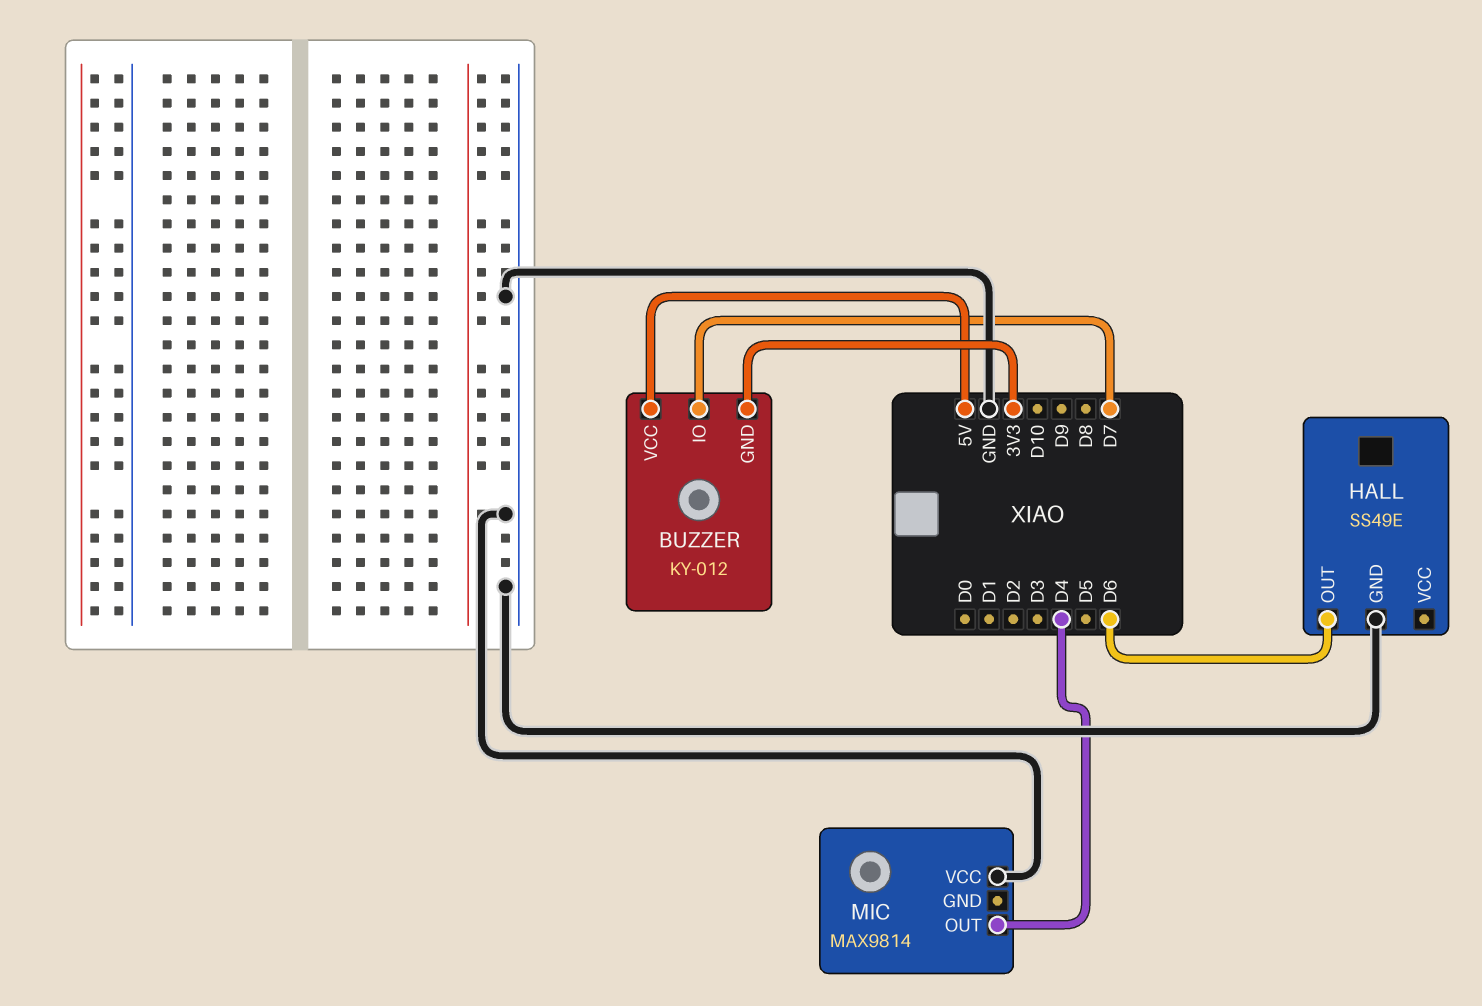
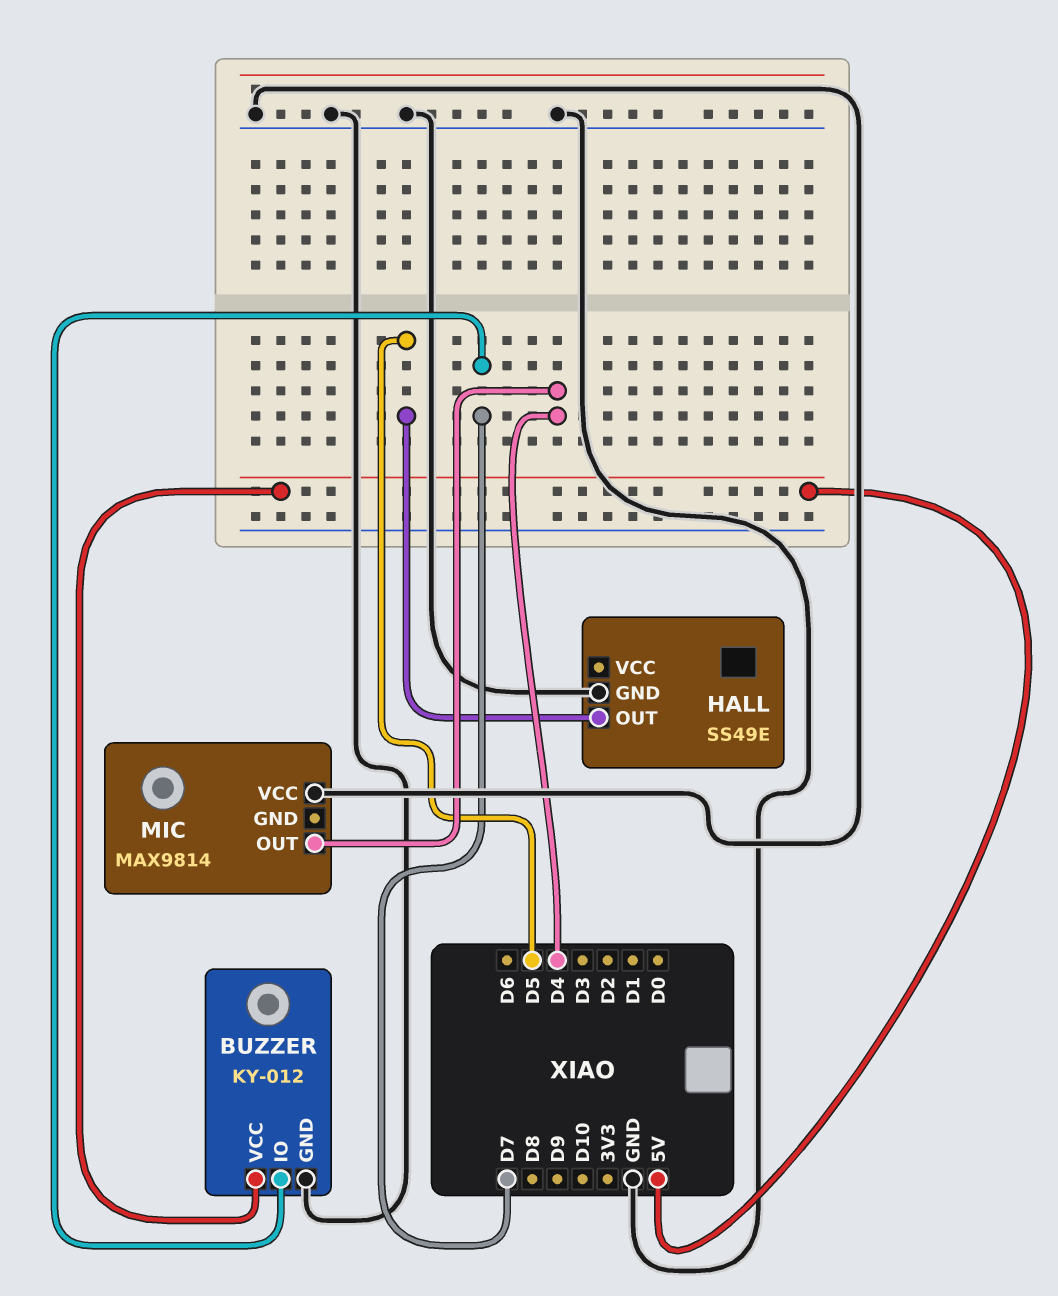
BUZZER pin GND: 3V3 -> GND
HALL pin OUT: D6 -> D5

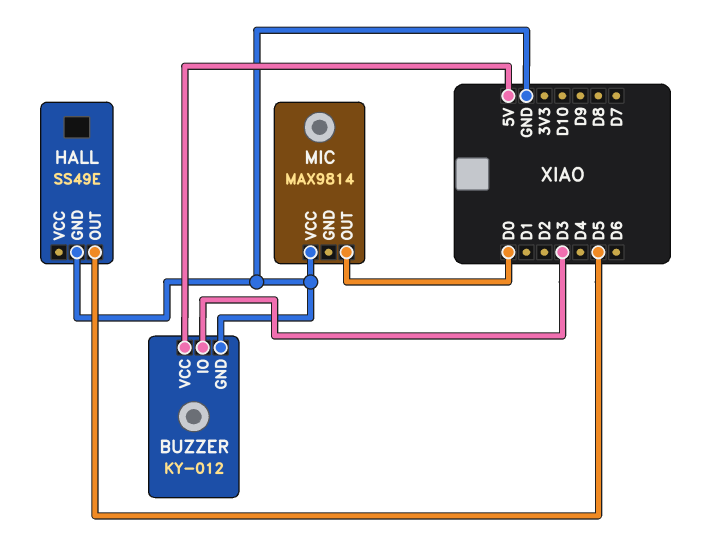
BUZZER pin IO: D7 -> D3
MIC pin OUT: D4 -> D0

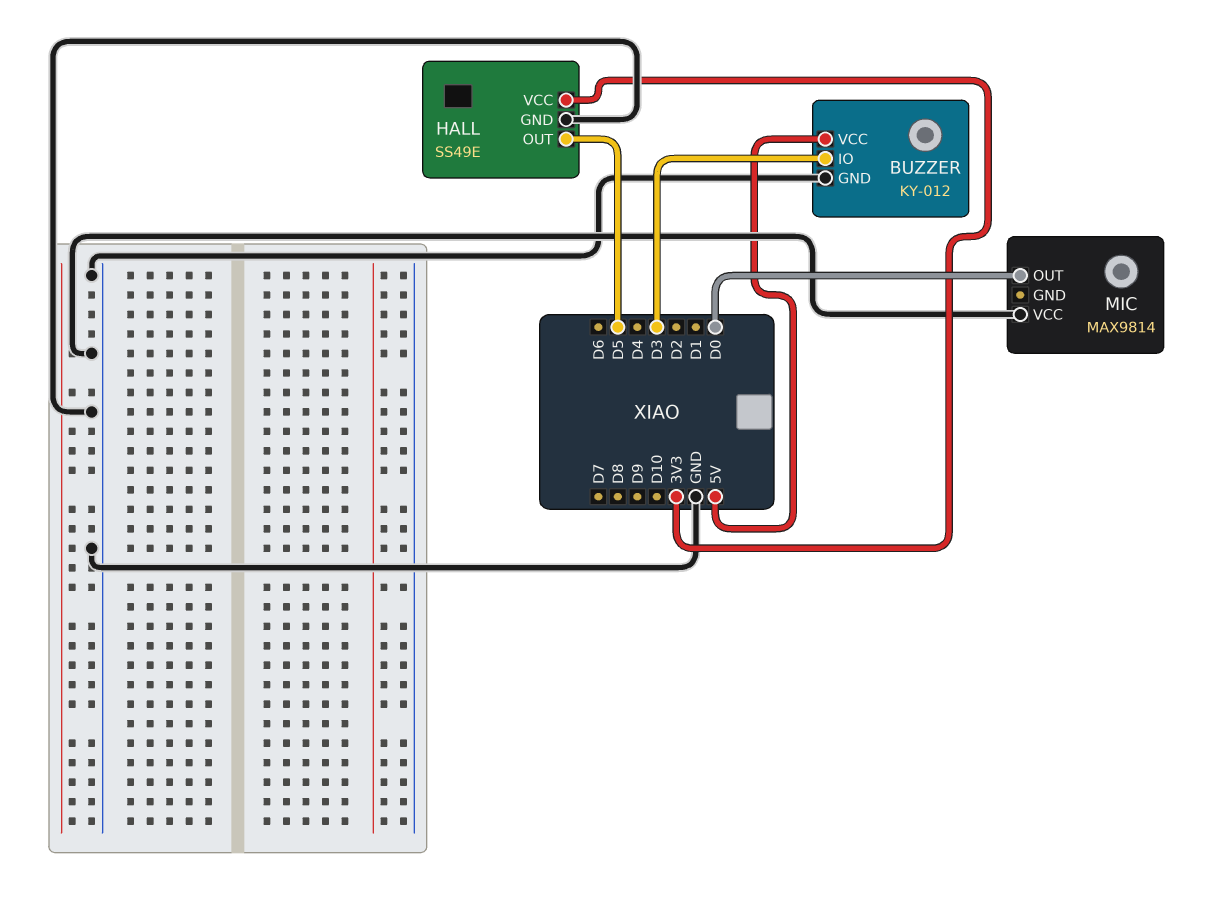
HALL pin VCC: none -> 3V3

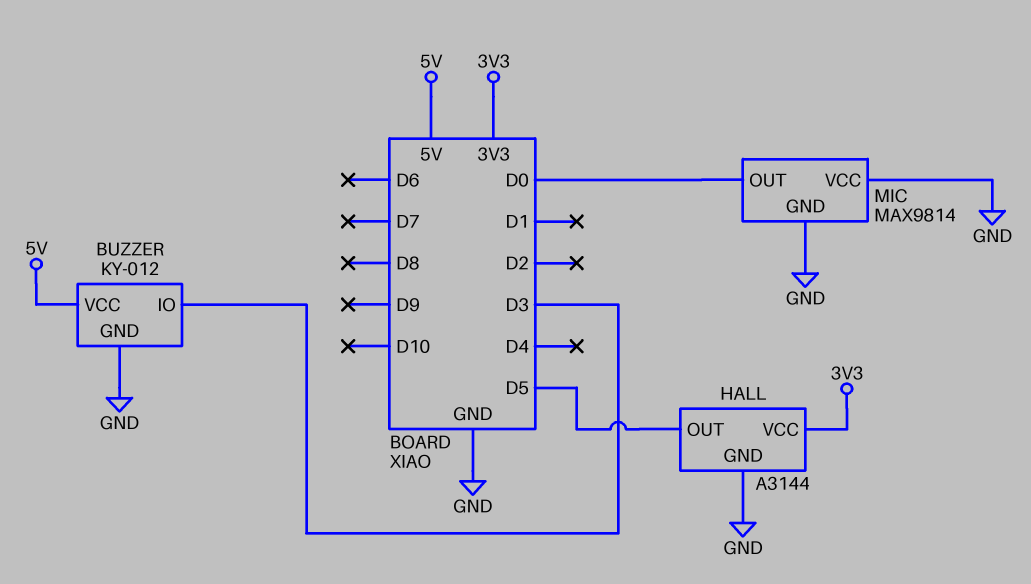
HALL: SS49E -> A3144
MIC pin GND: none -> GND

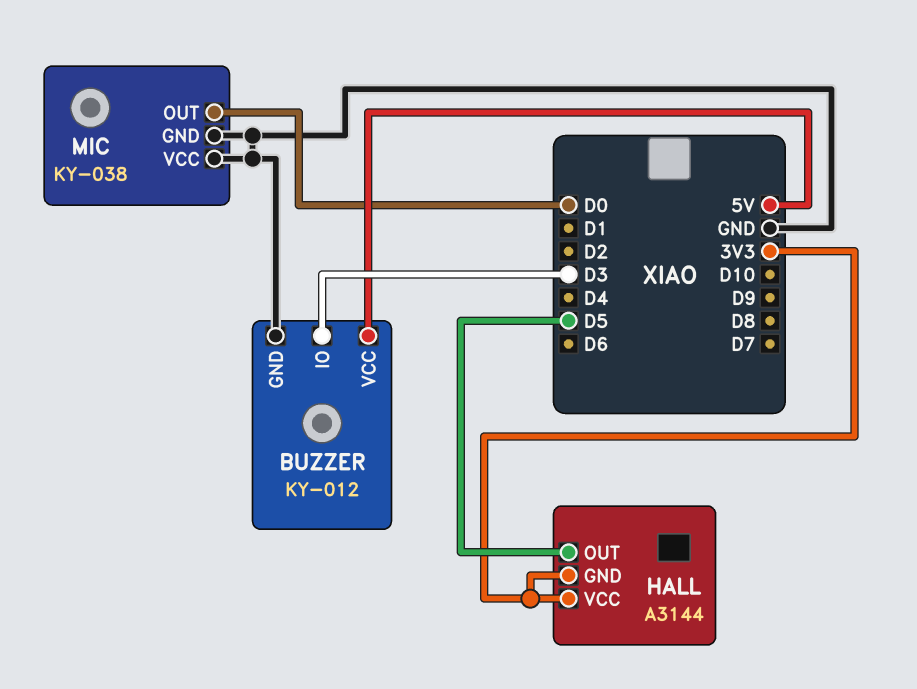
HALL pin GND: GND -> 3V3
MIC: MAX9814 -> KY-038

